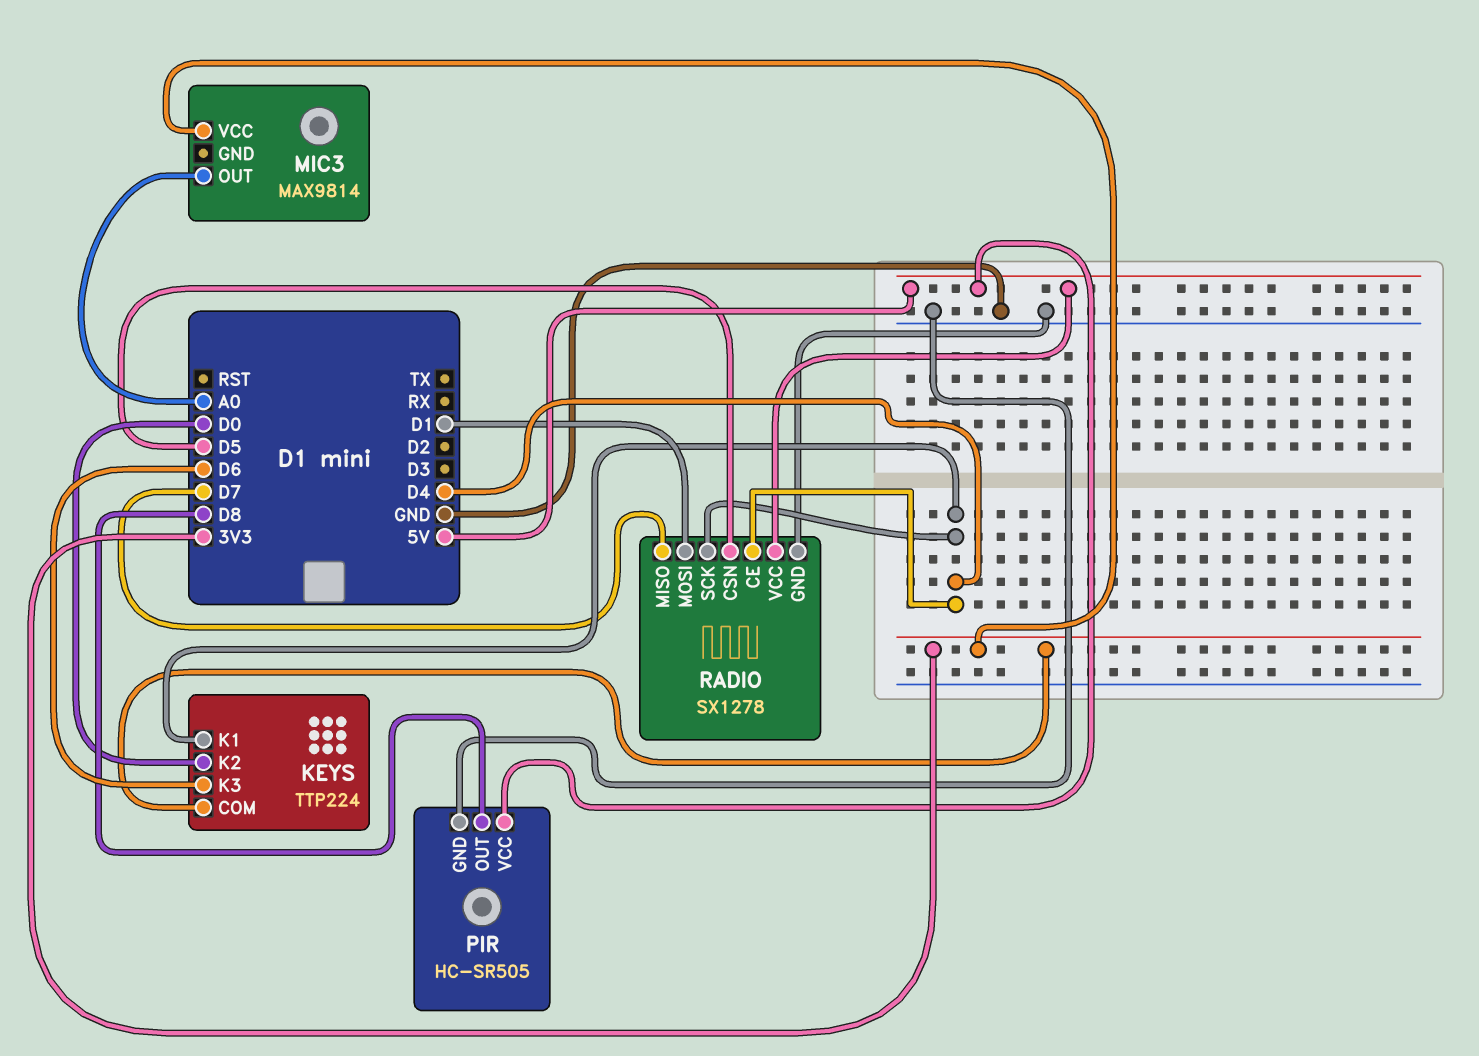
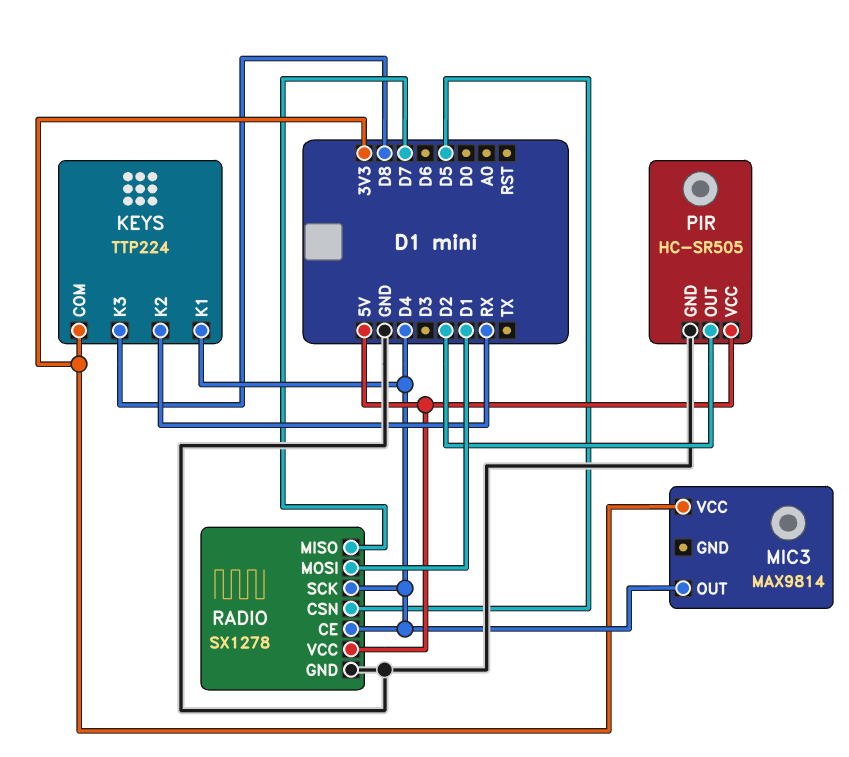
KEYS pin K2: D0 -> RX
KEYS pin K3: D6 -> D8
MIC3 pin OUT: A0 -> D4
PIR pin OUT: D8 -> D2

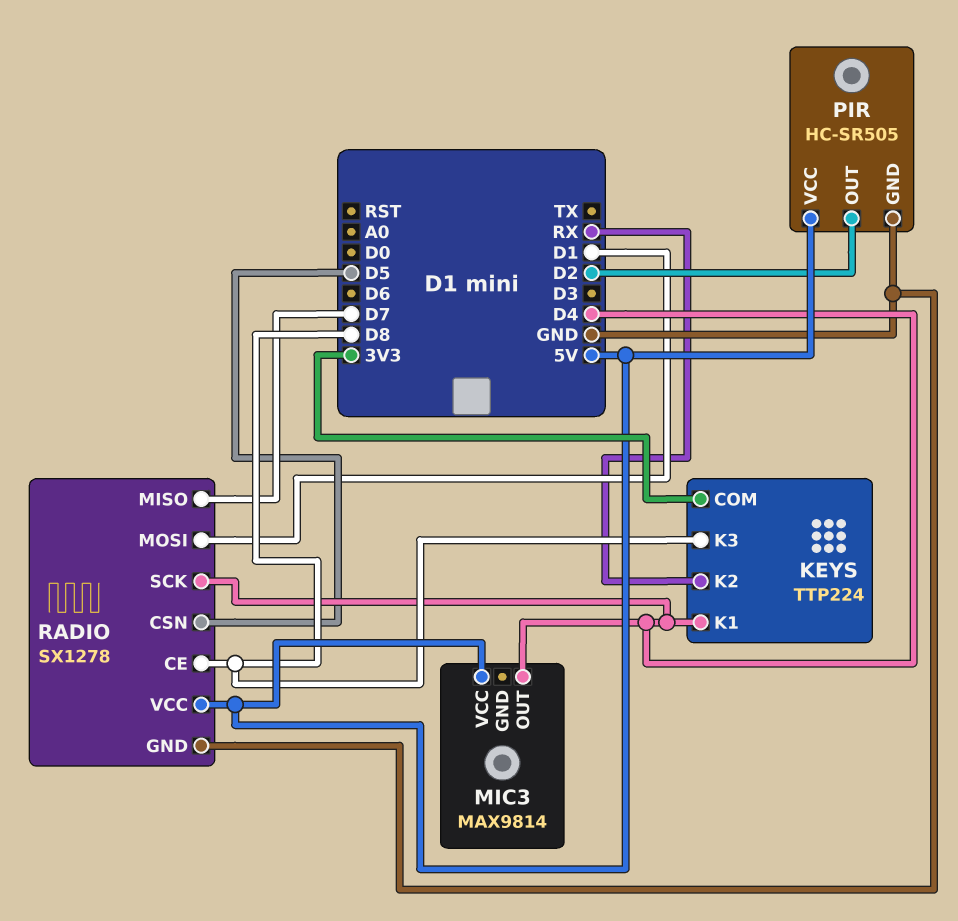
MIC3 pin VCC: 3V3 -> 5V
RADIO pin CE: D4 -> D8

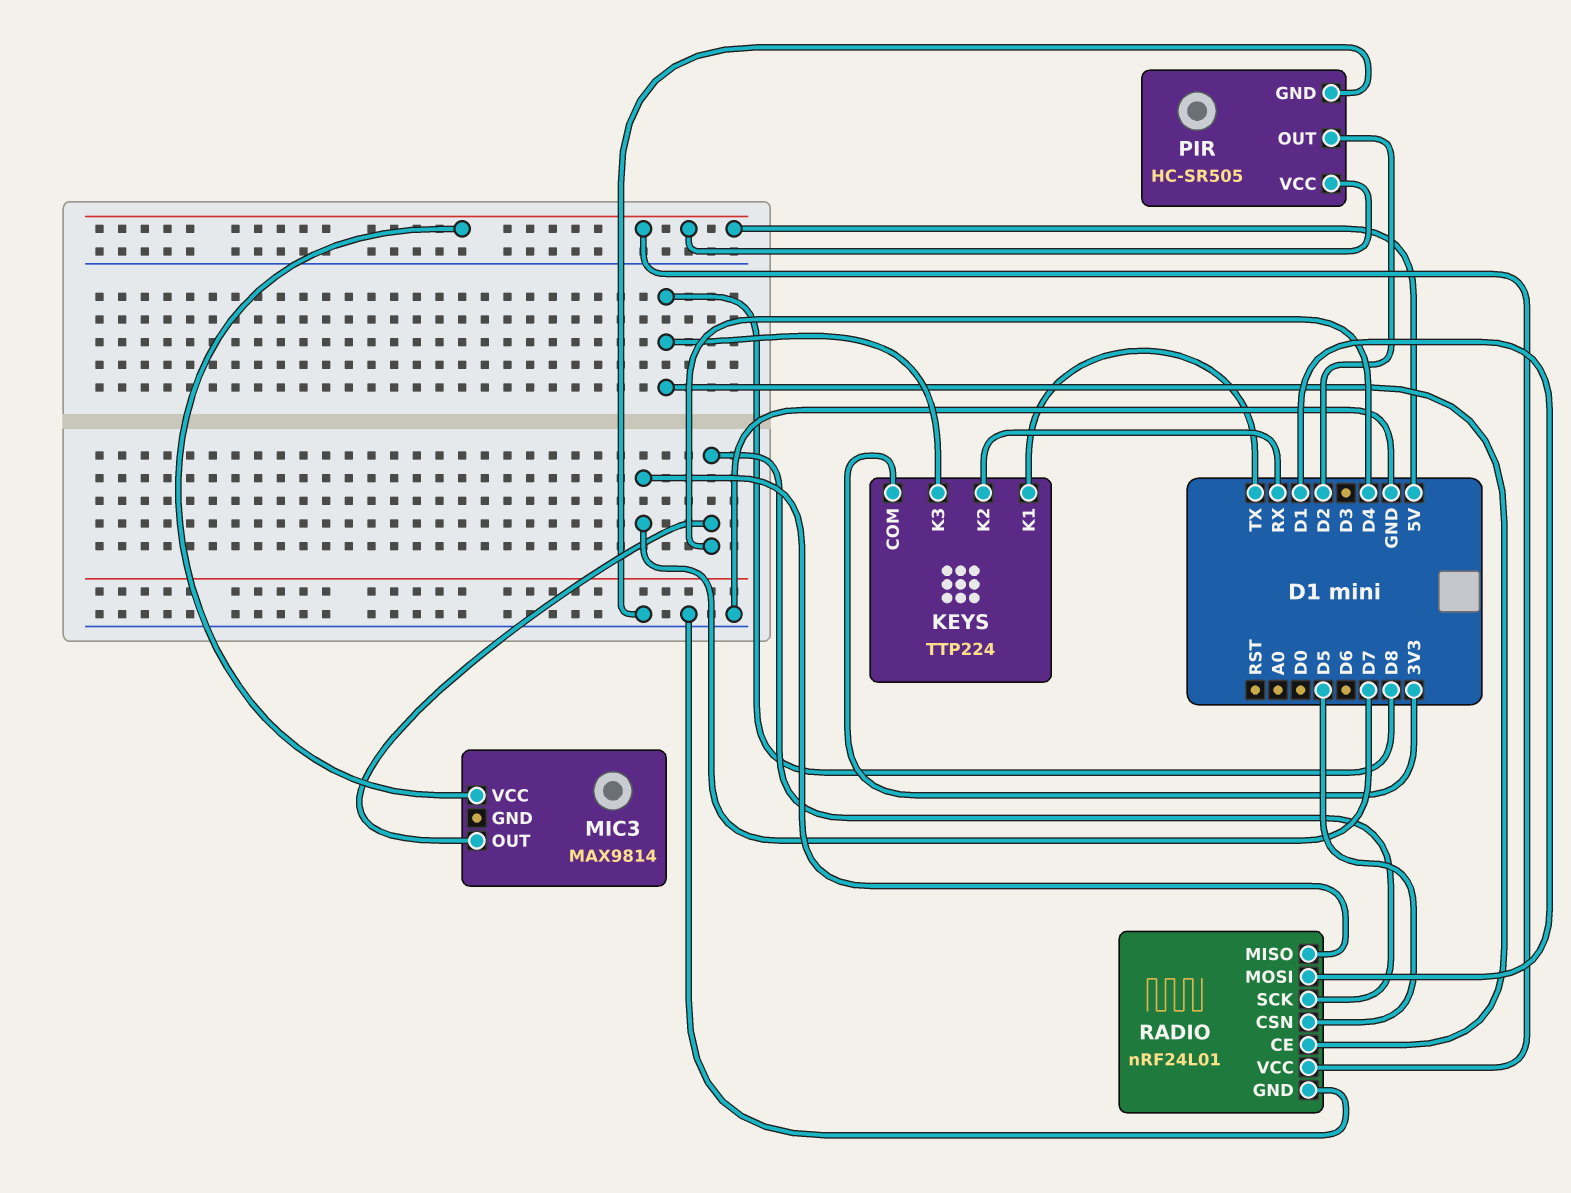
KEYS pin K1: D4 -> TX
RADIO: SX1278 -> nRF24L01

